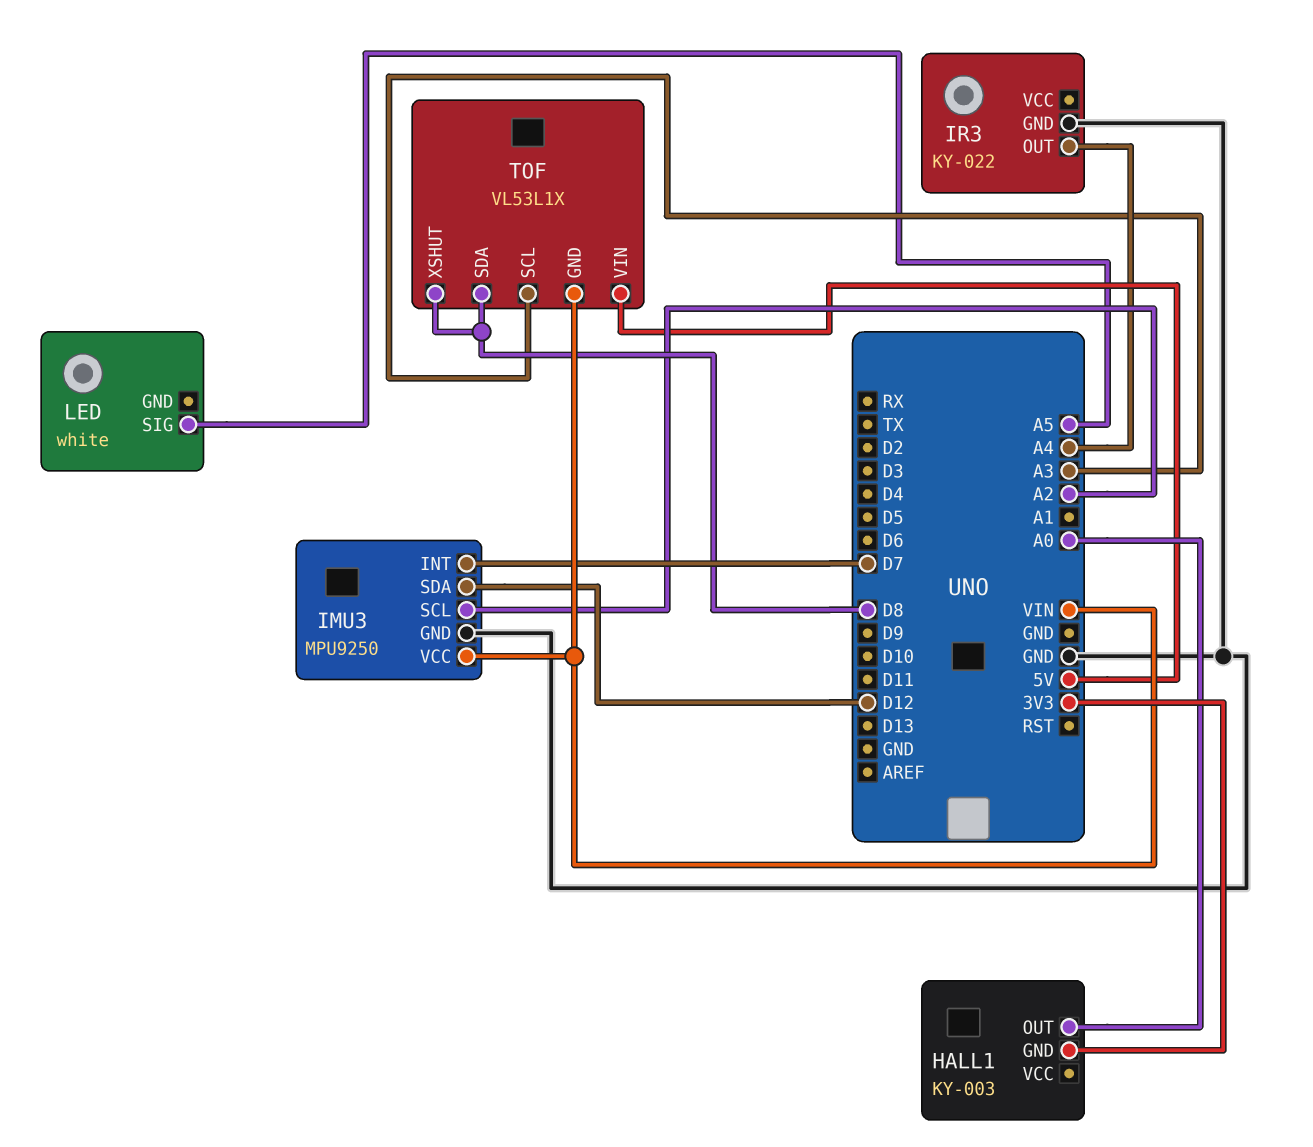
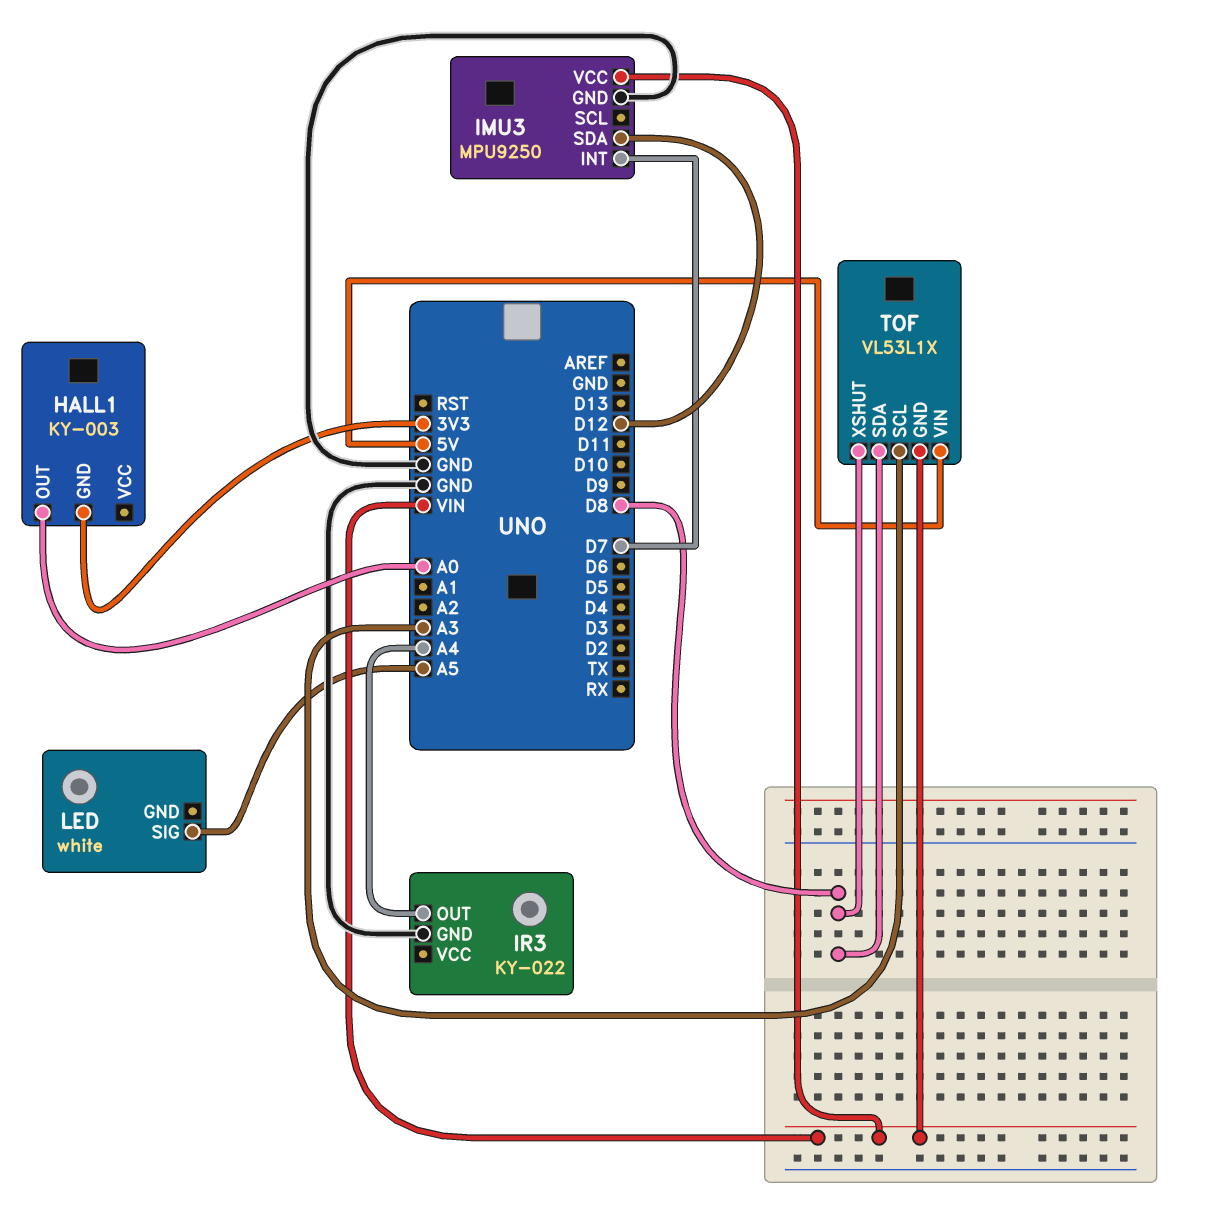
IMU3 pin SCL: A2 -> none

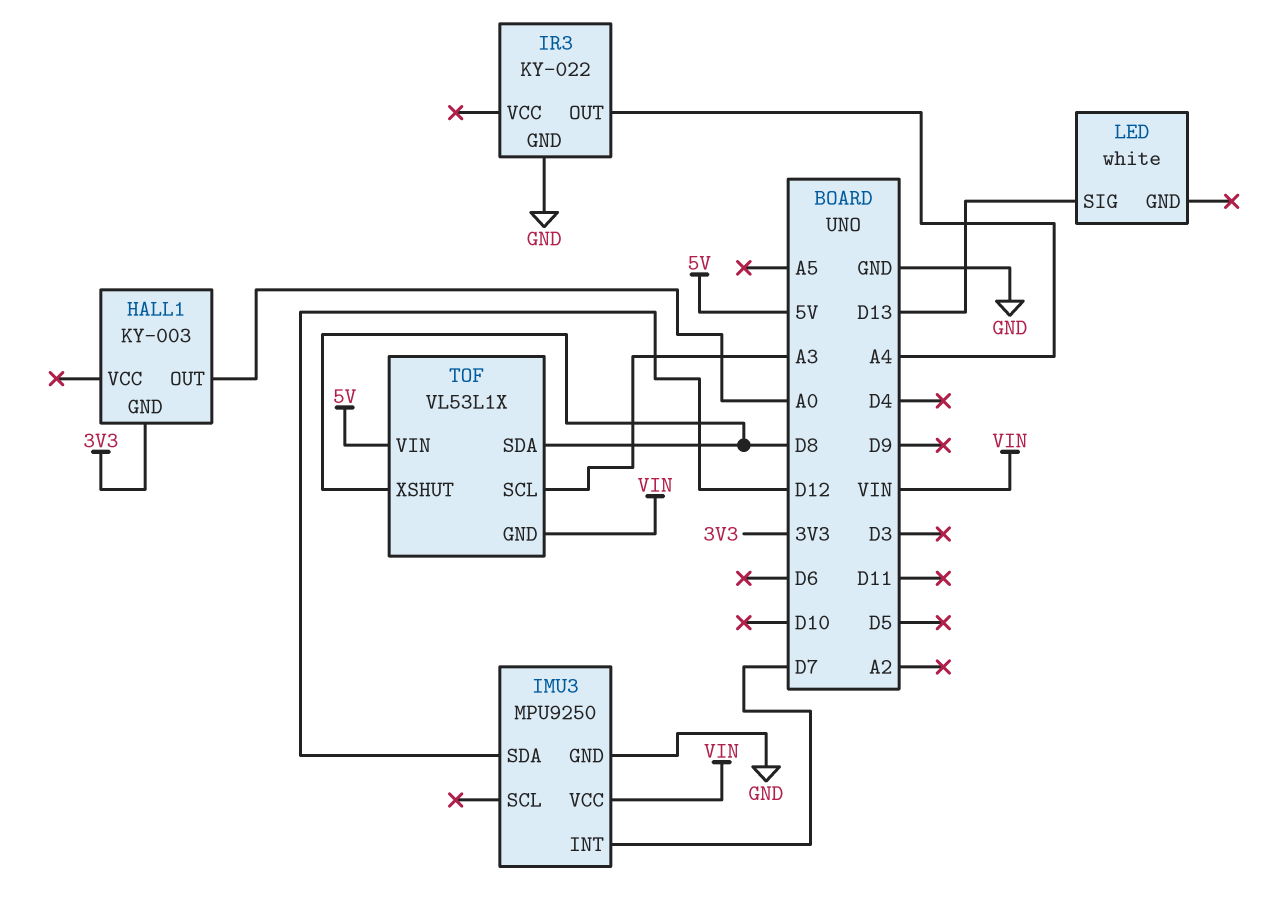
LED pin SIG: A5 -> D13

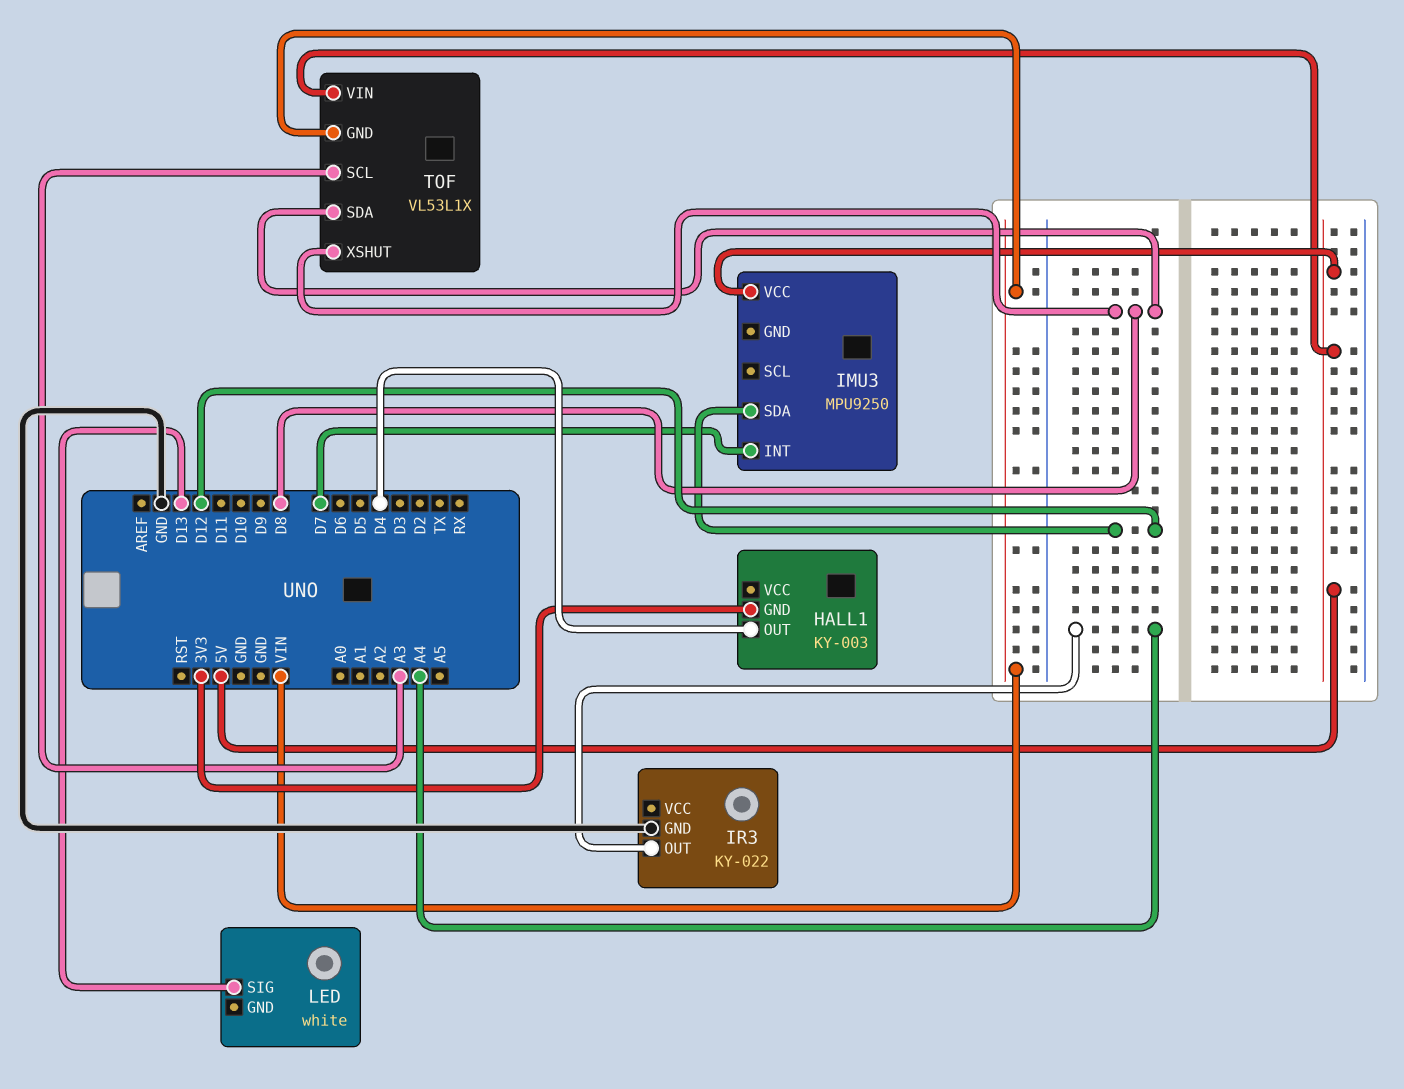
HALL1 pin OUT: A0 -> D4
IMU3 pin GND: GND -> none
IMU3 pin VCC: VIN -> 5V

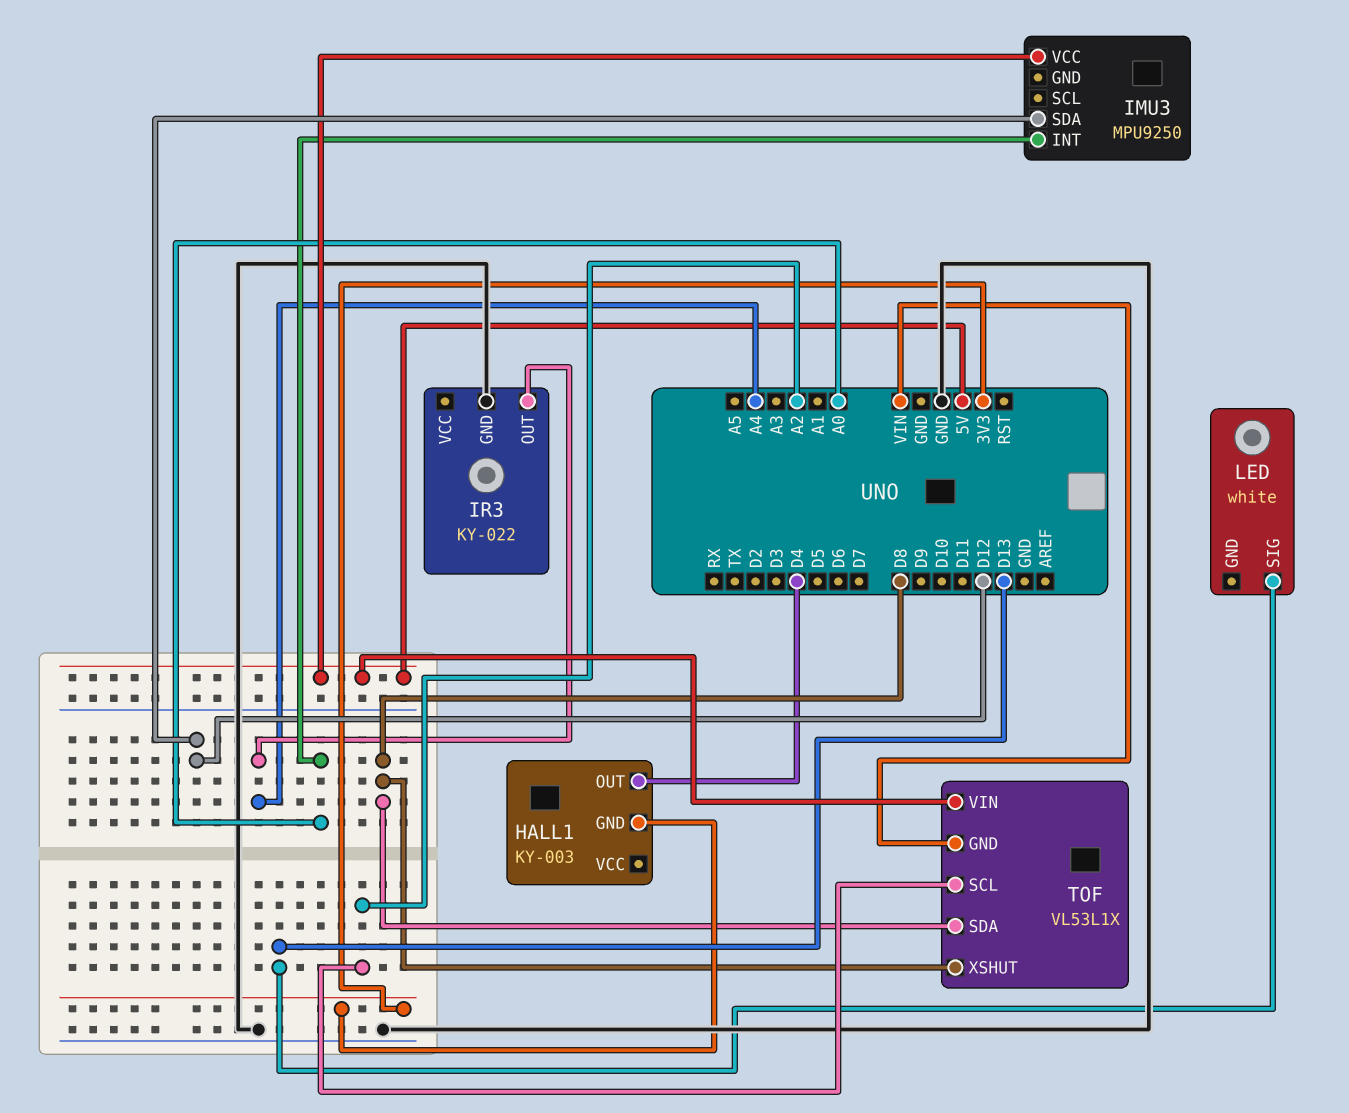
IMU3 pin INT: D7 -> A0
TOF pin SCL: A3 -> A2

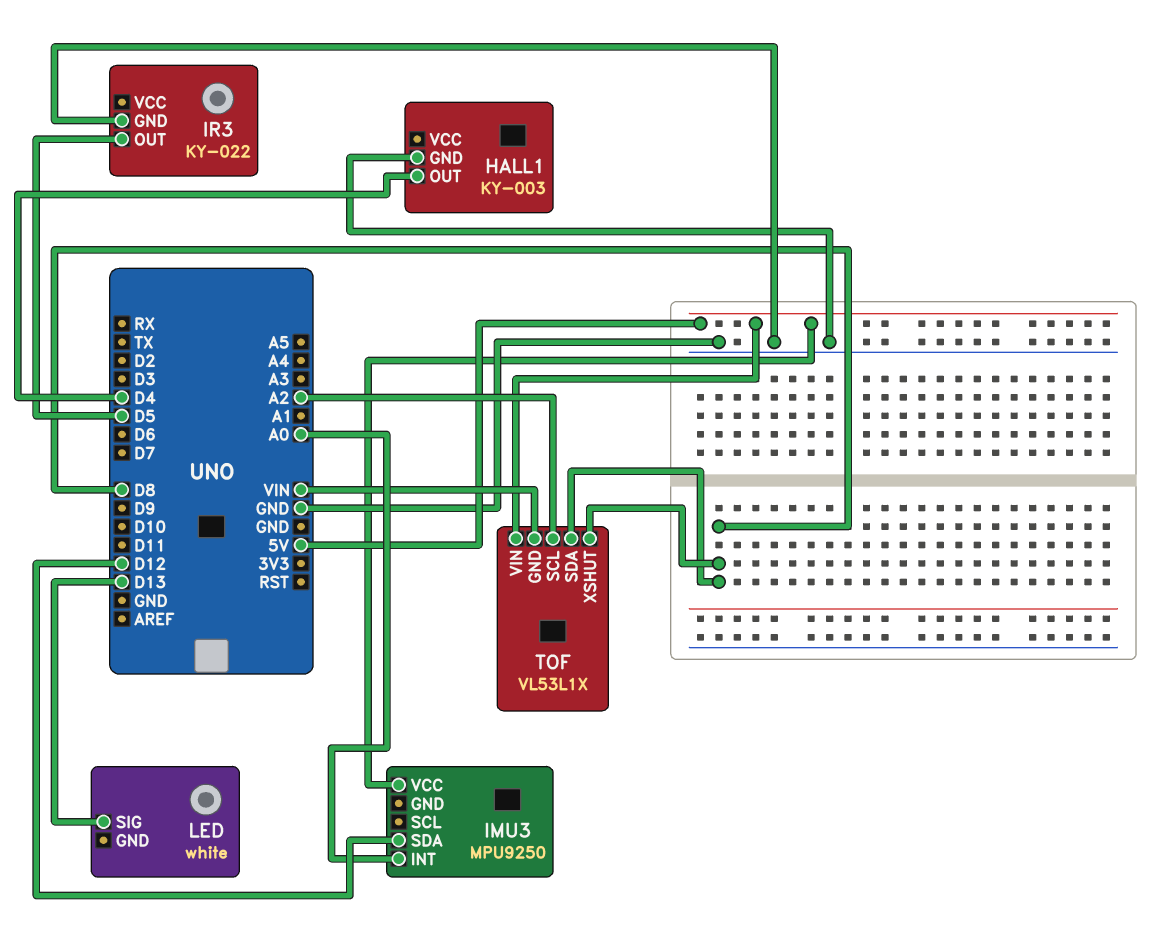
HALL1 pin GND: 3V3 -> GND
IR3 pin OUT: A4 -> D5

